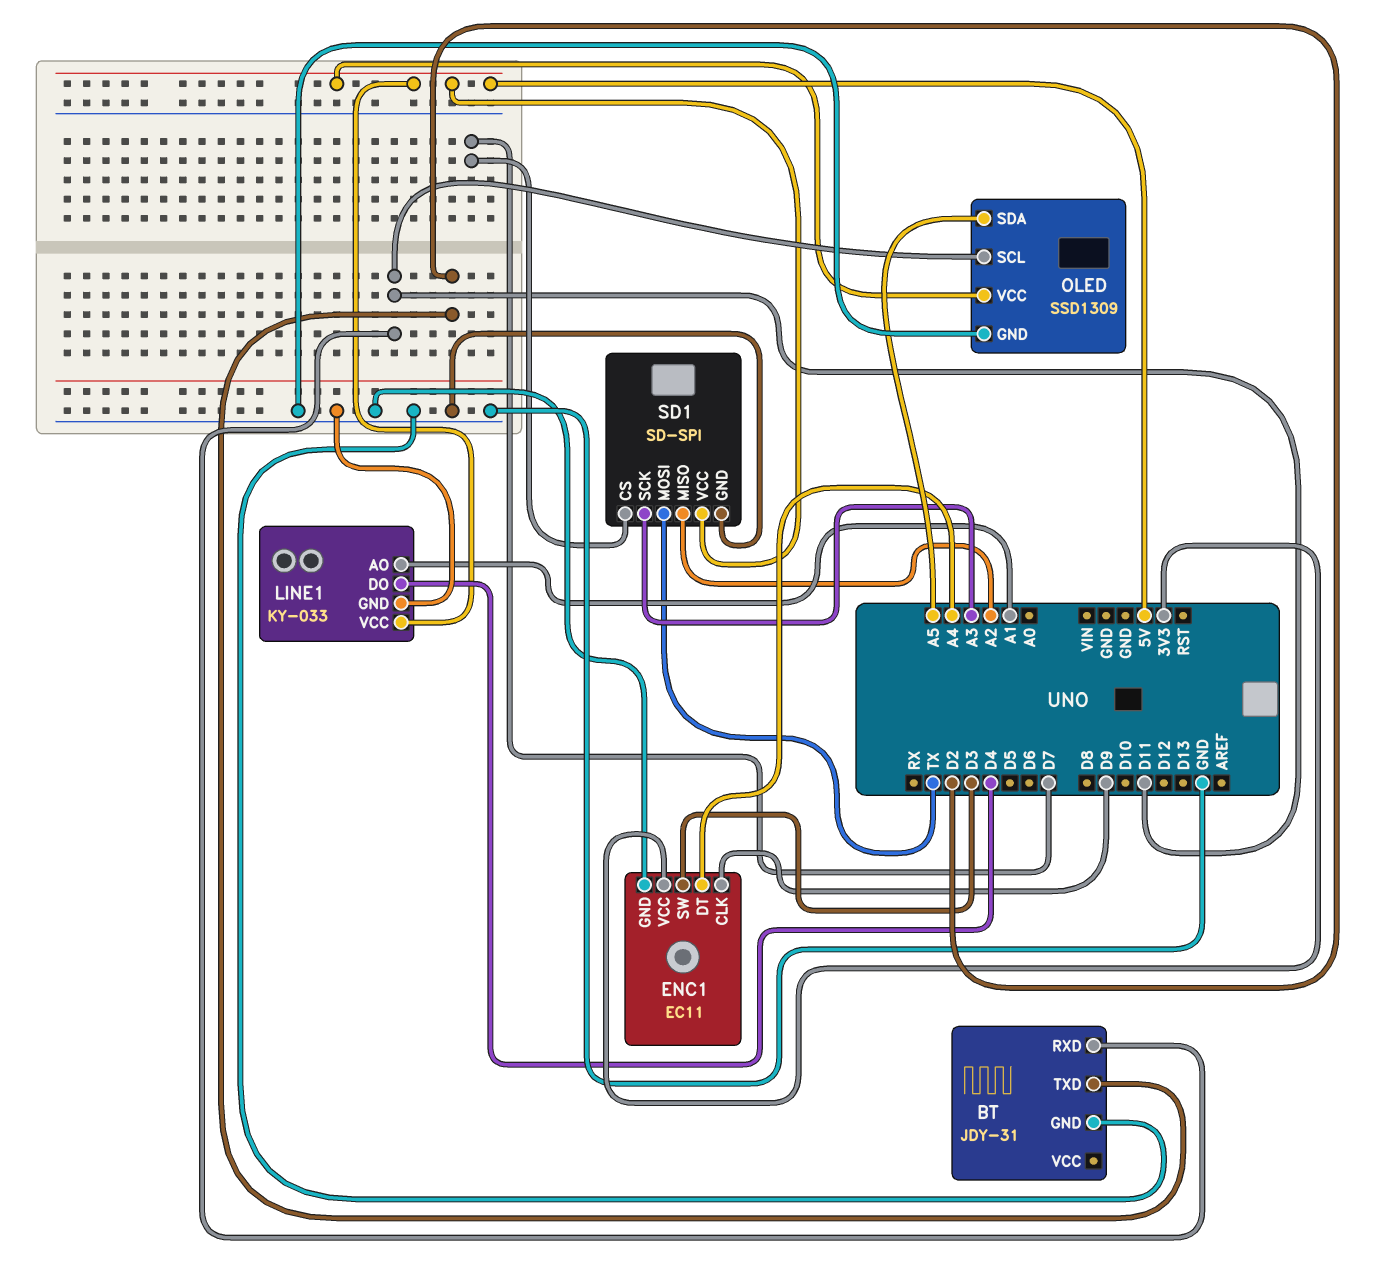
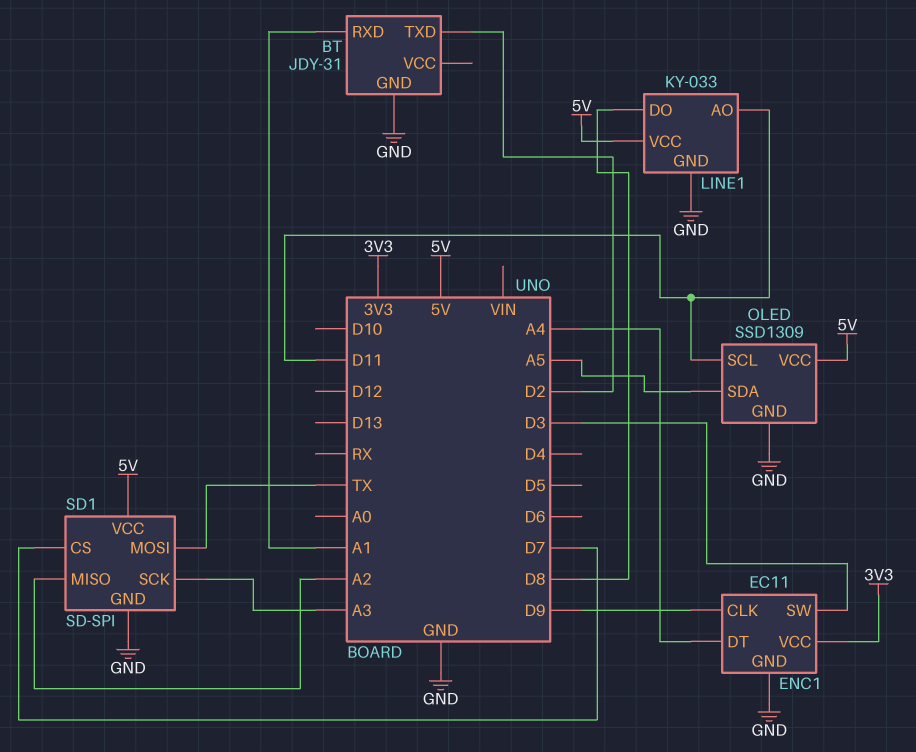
BT pin RXD: D11 -> A1
LINE1 pin AO: A1 -> D11
LINE1 pin DO: D4 -> D8

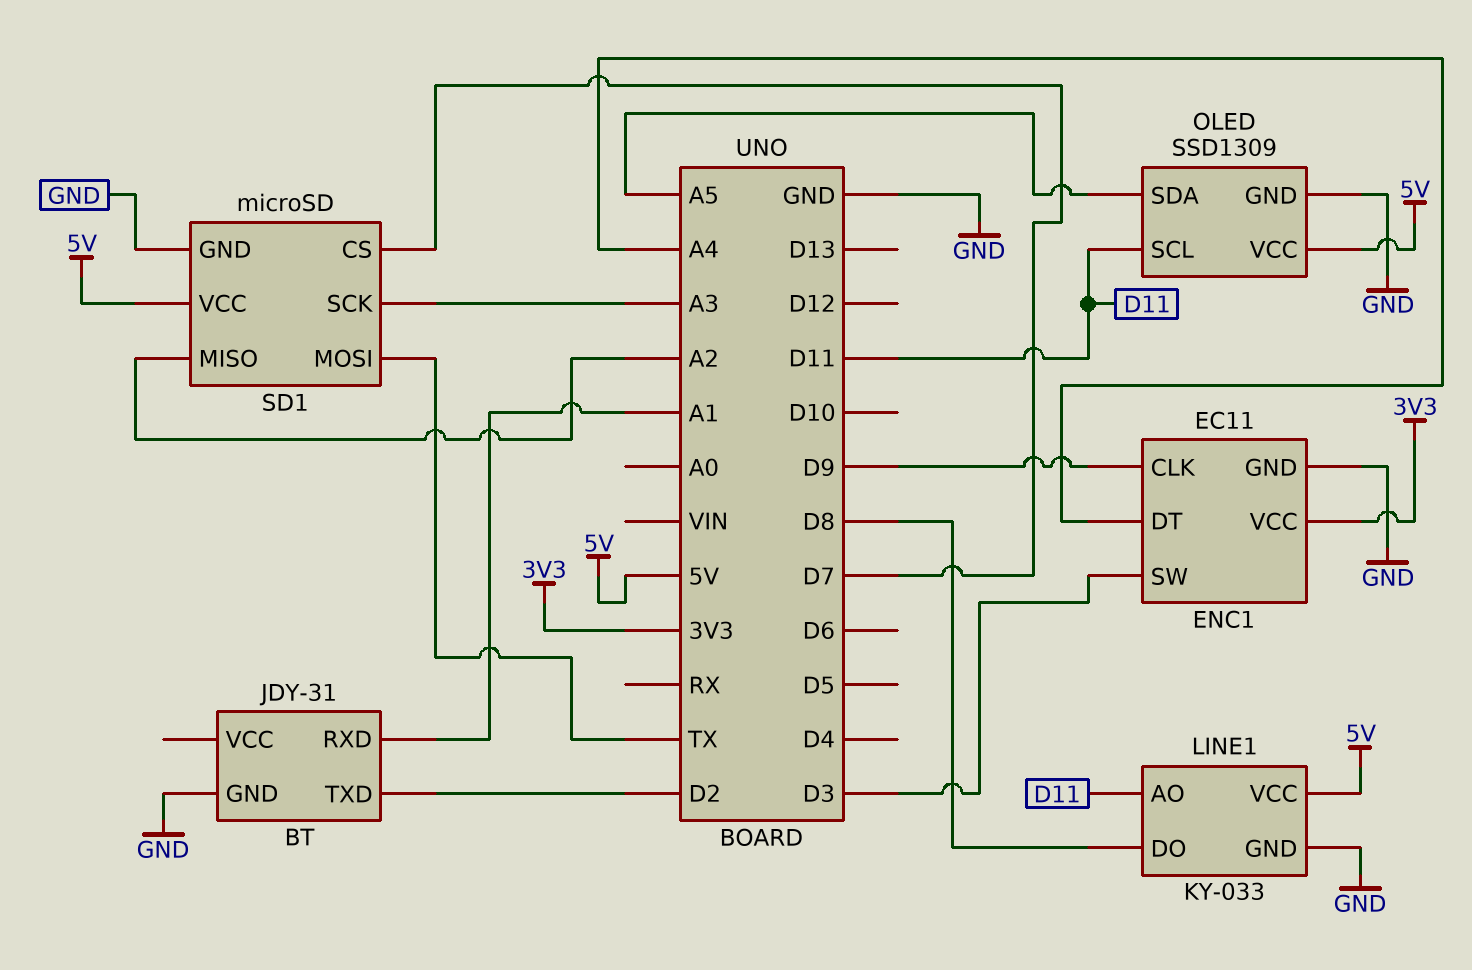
SD1: SD-SPI -> microSD

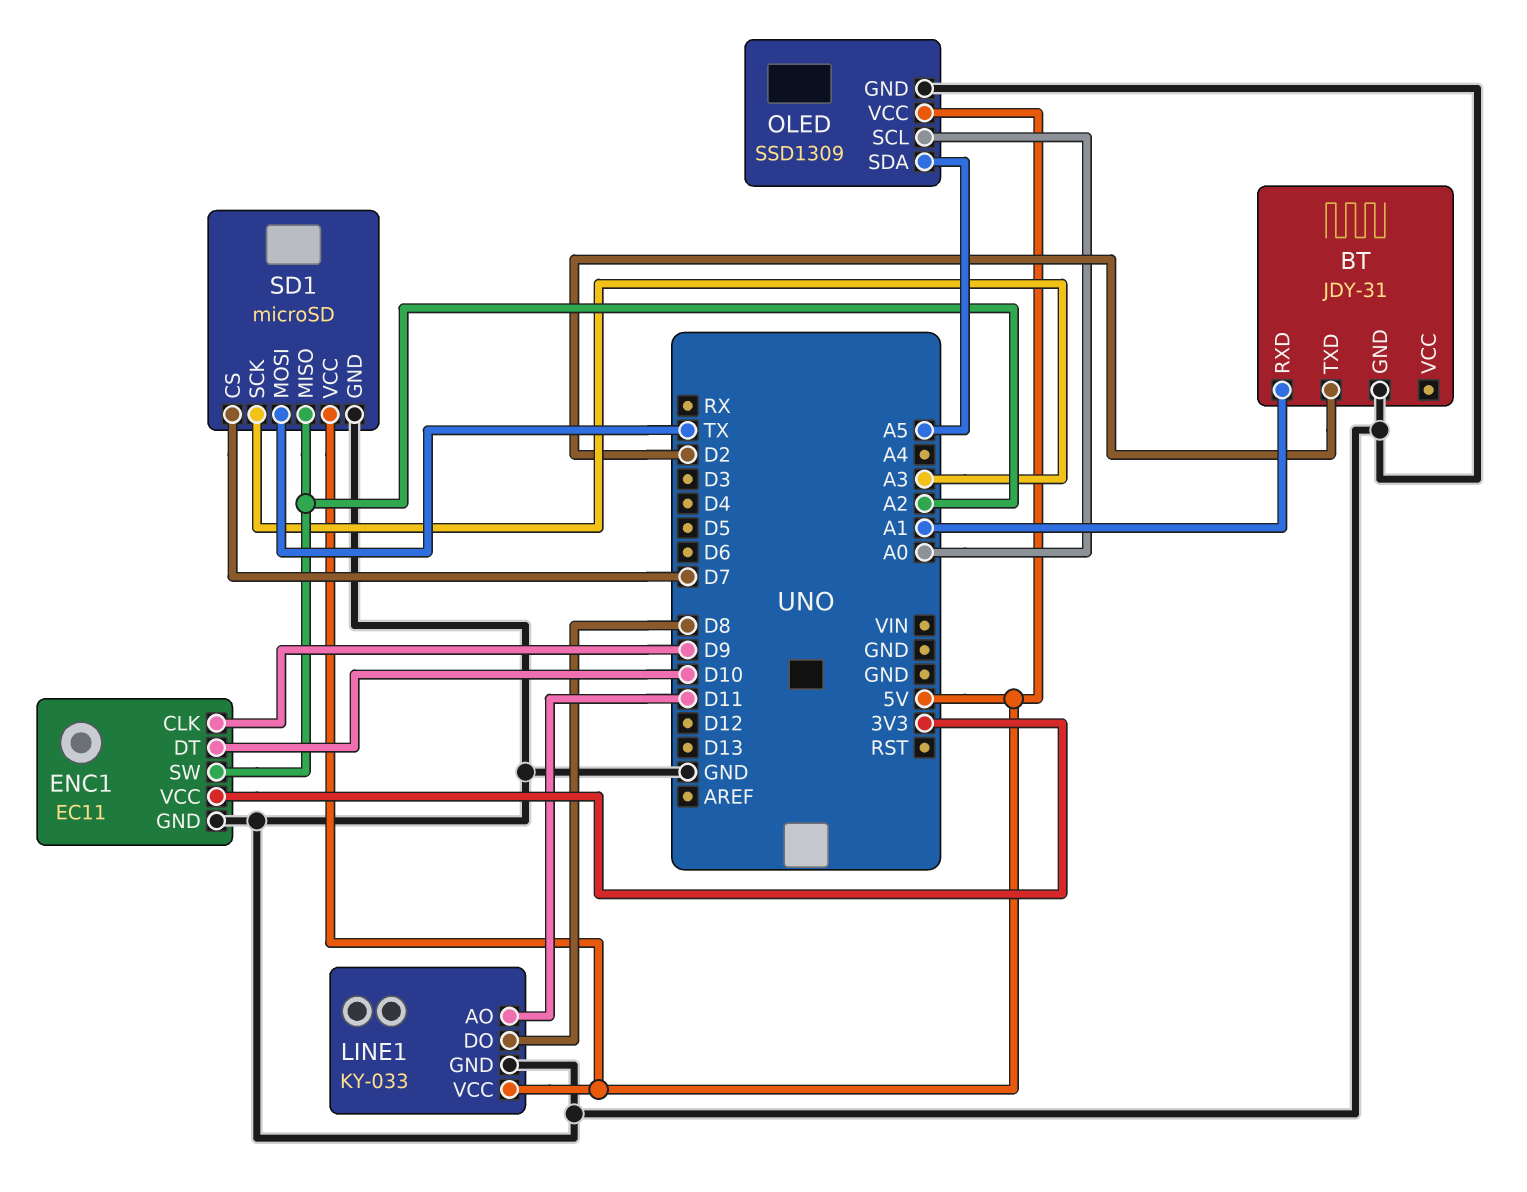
ENC1 pin DT: A4 -> D10
ENC1 pin SW: D3 -> A2
OLED pin SCL: D11 -> A0

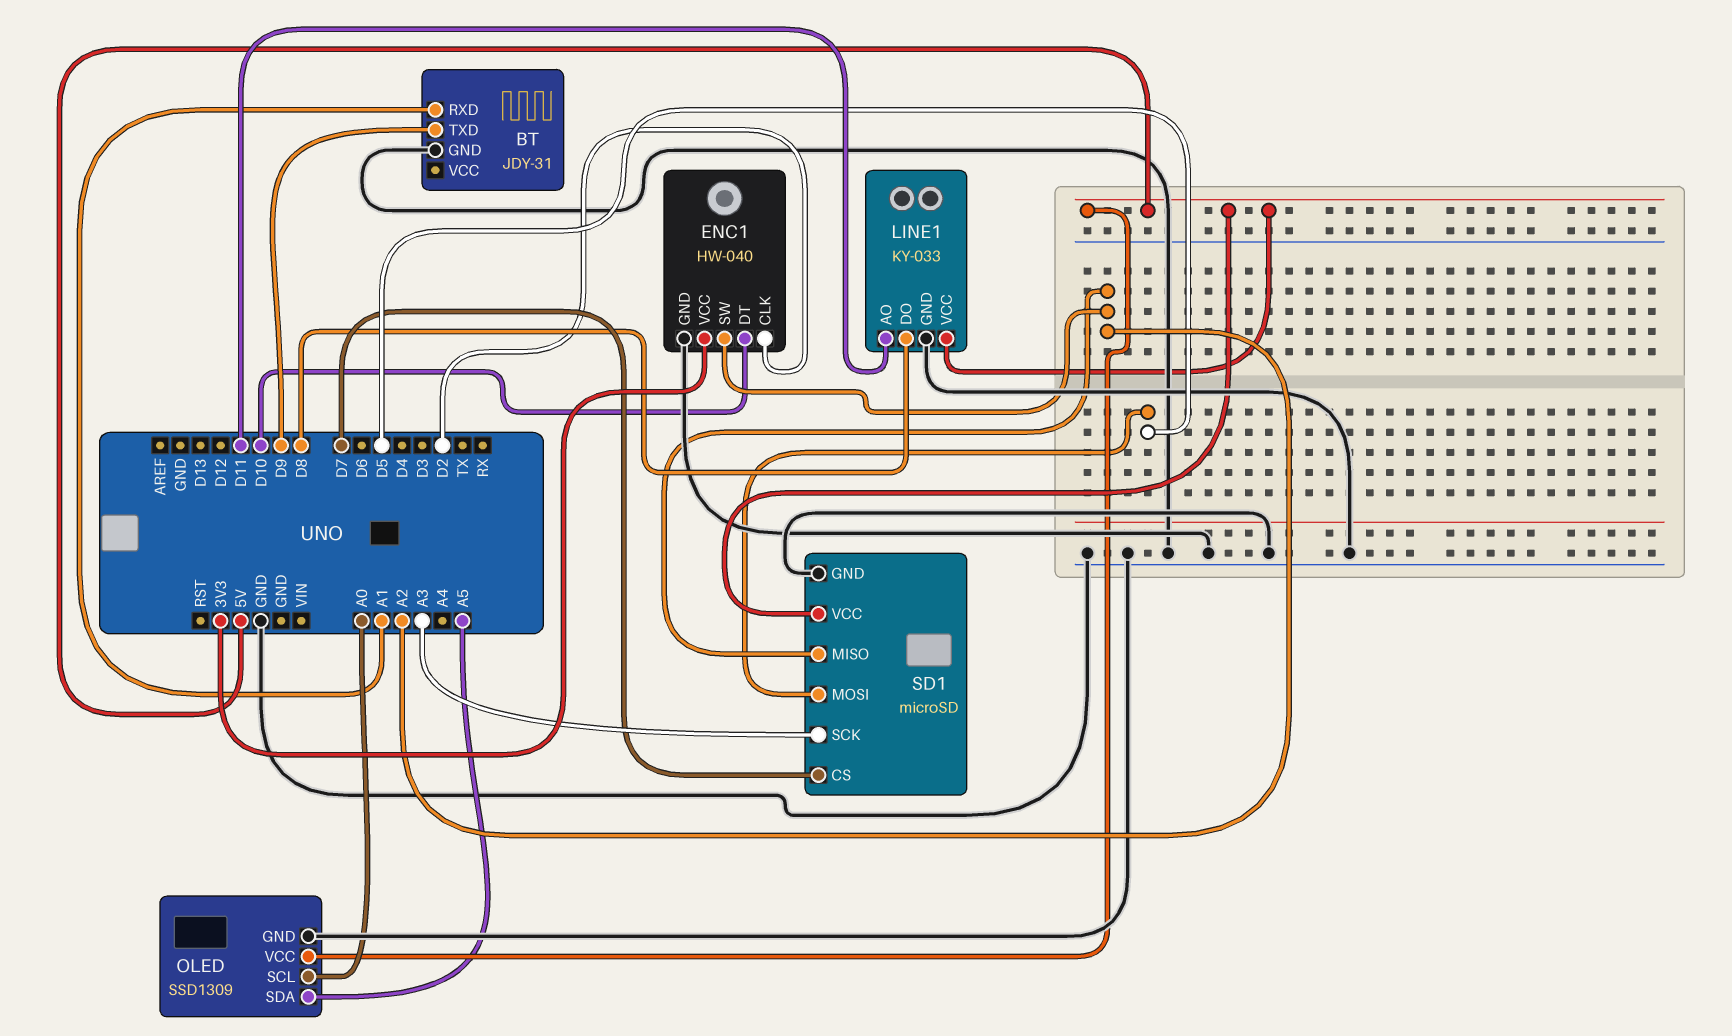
BT pin TXD: D2 -> D9
ENC1: EC11 -> HW-040
ENC1 pin CLK: D9 -> D2
SD1 pin MOSI: TX -> D5

